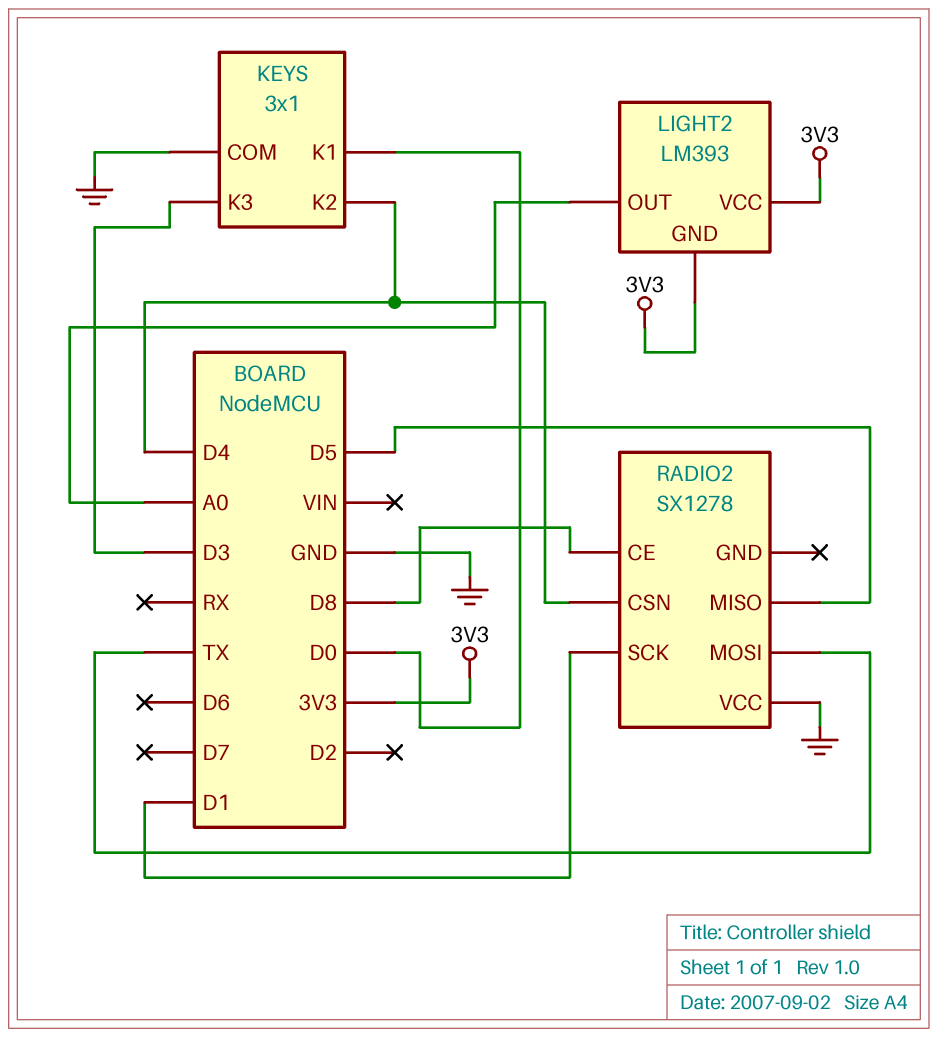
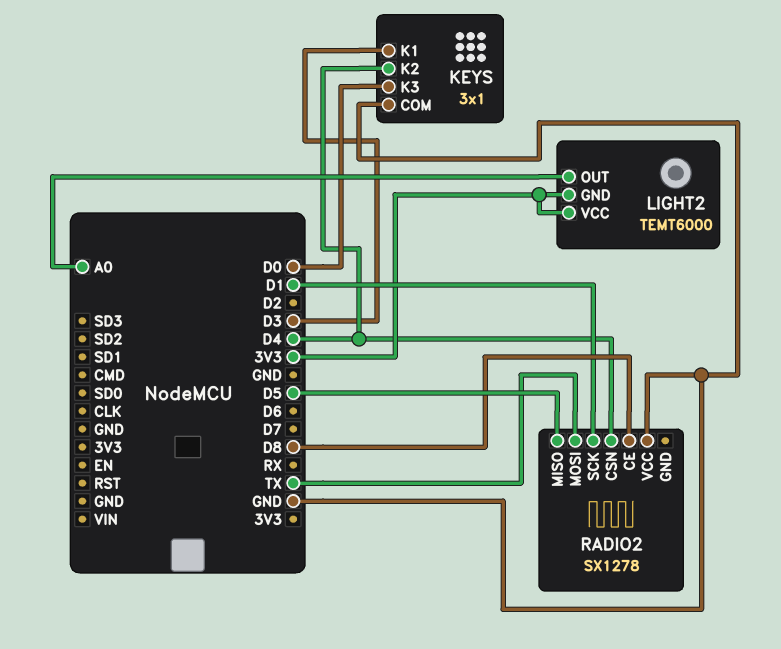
KEYS pin K1: D0 -> D3
KEYS pin K3: D3 -> D0
LIGHT2: LM393 -> TEMT6000

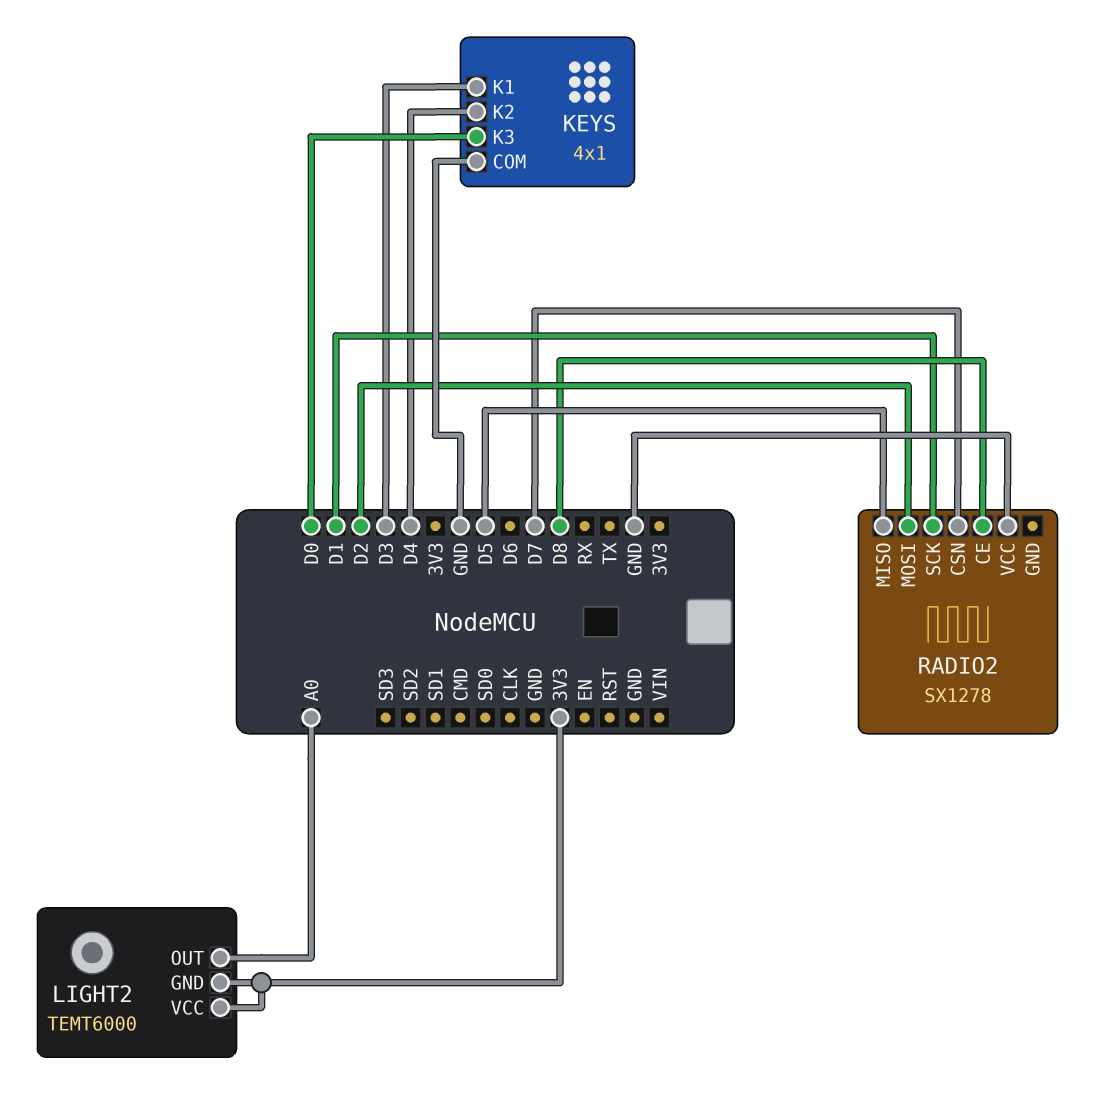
KEYS: 3x1 -> 4x1
RADIO2 pin CSN: D4 -> D7
RADIO2 pin MOSI: TX -> D2

